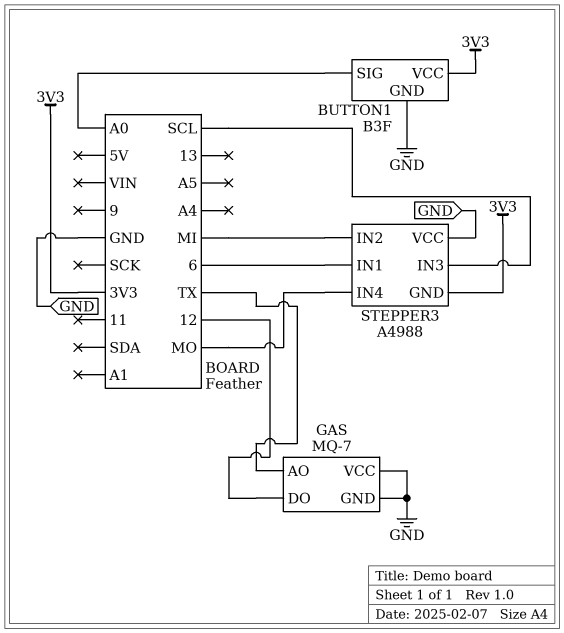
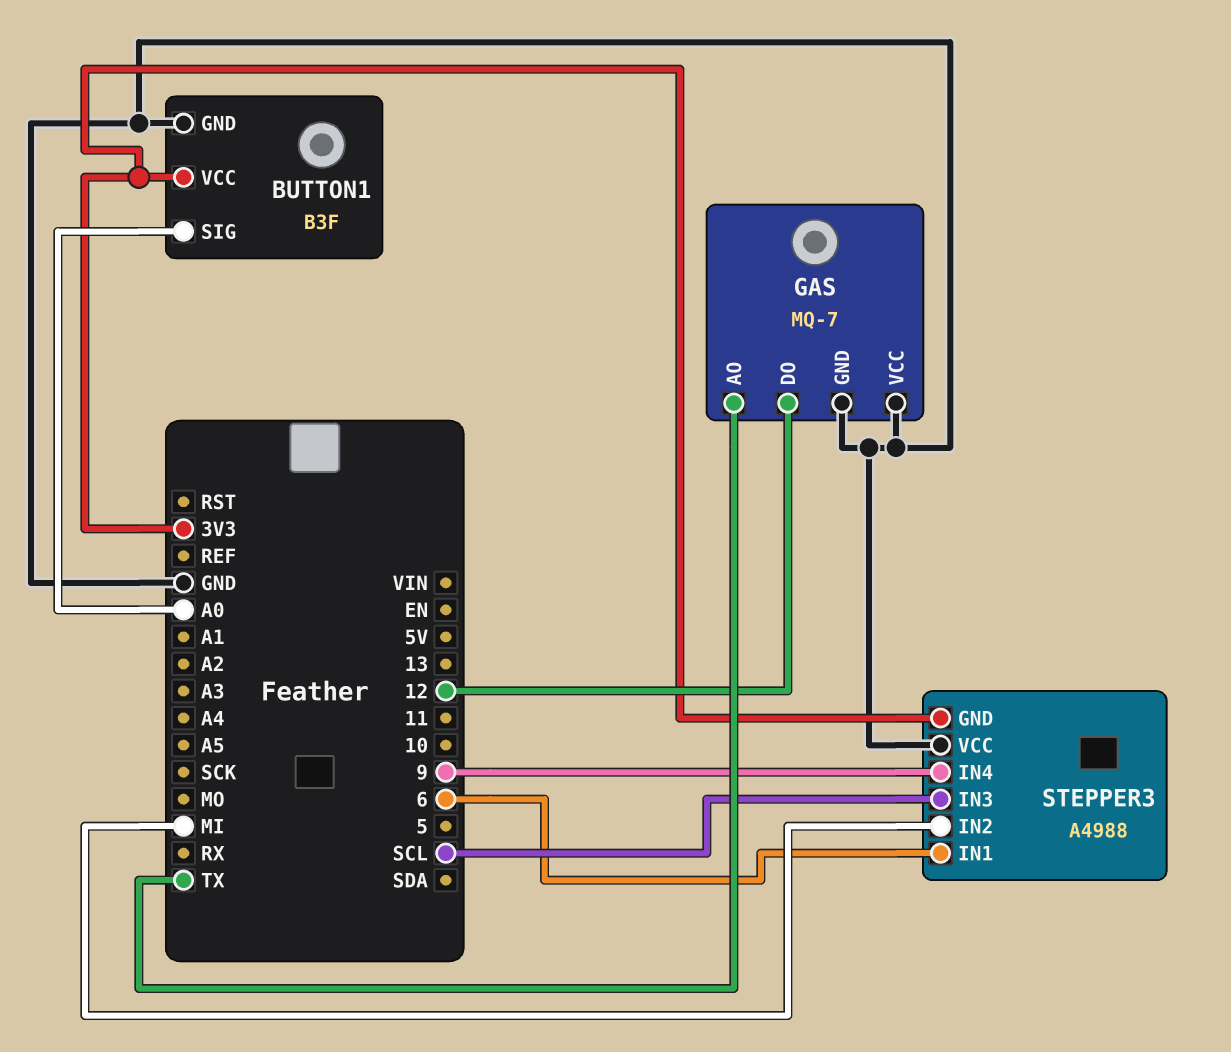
STEPPER3 pin IN4: MO -> 9

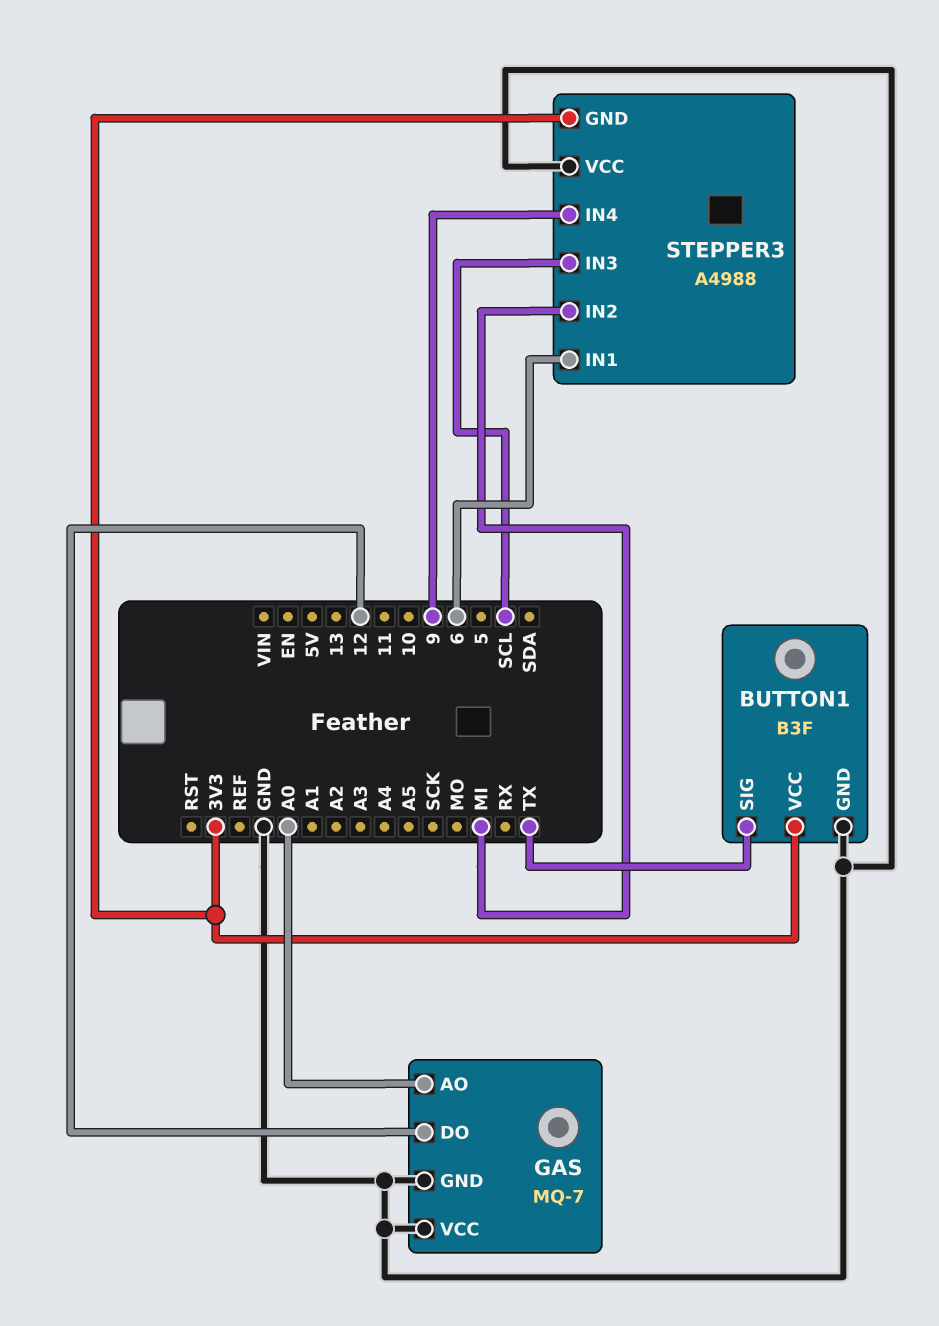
BUTTON1 pin SIG: A0 -> TX
GAS pin AO: TX -> A0

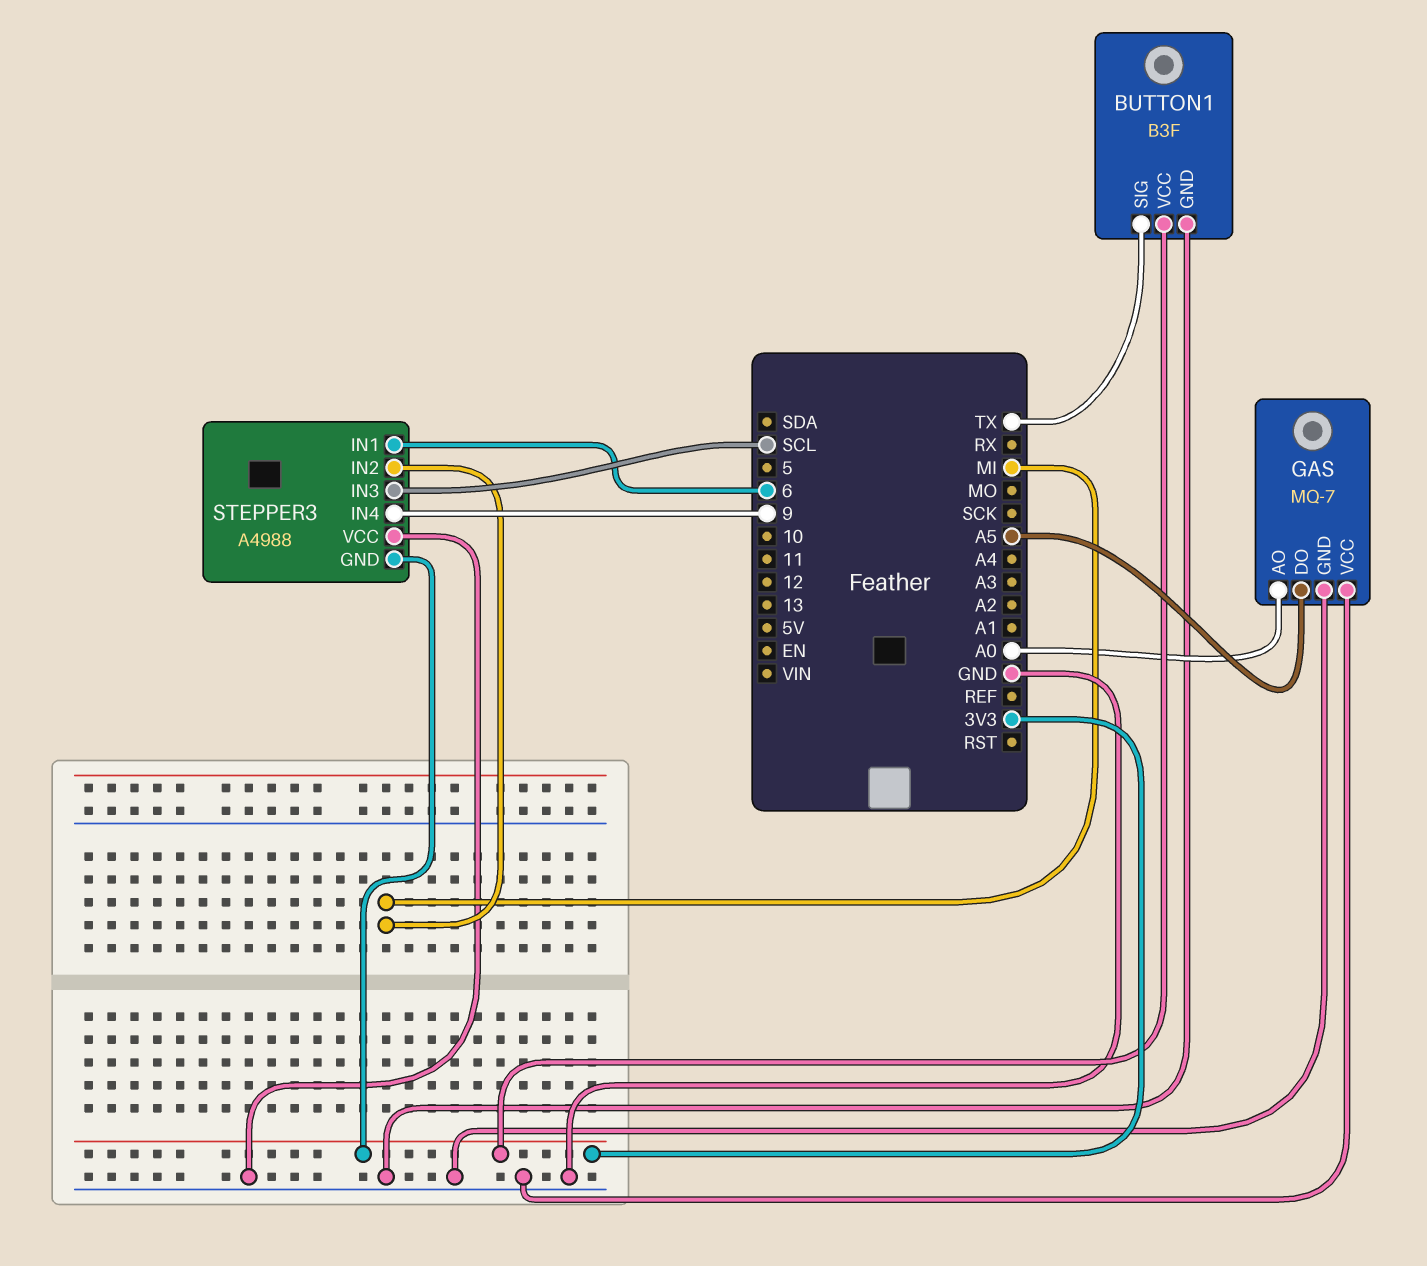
GAS pin DO: 12 -> A5

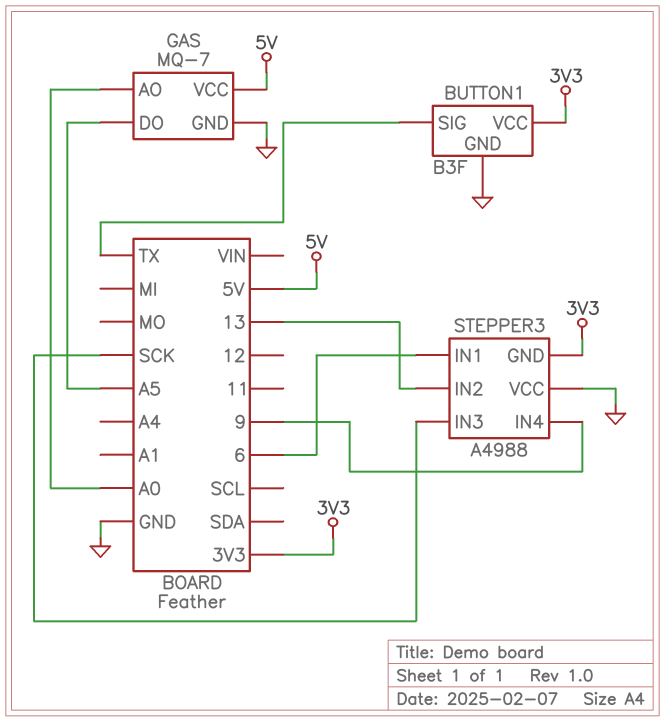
GAS pin VCC: GND -> 5V
STEPPER3 pin IN2: MI -> 13
STEPPER3 pin IN3: SCL -> SCK

